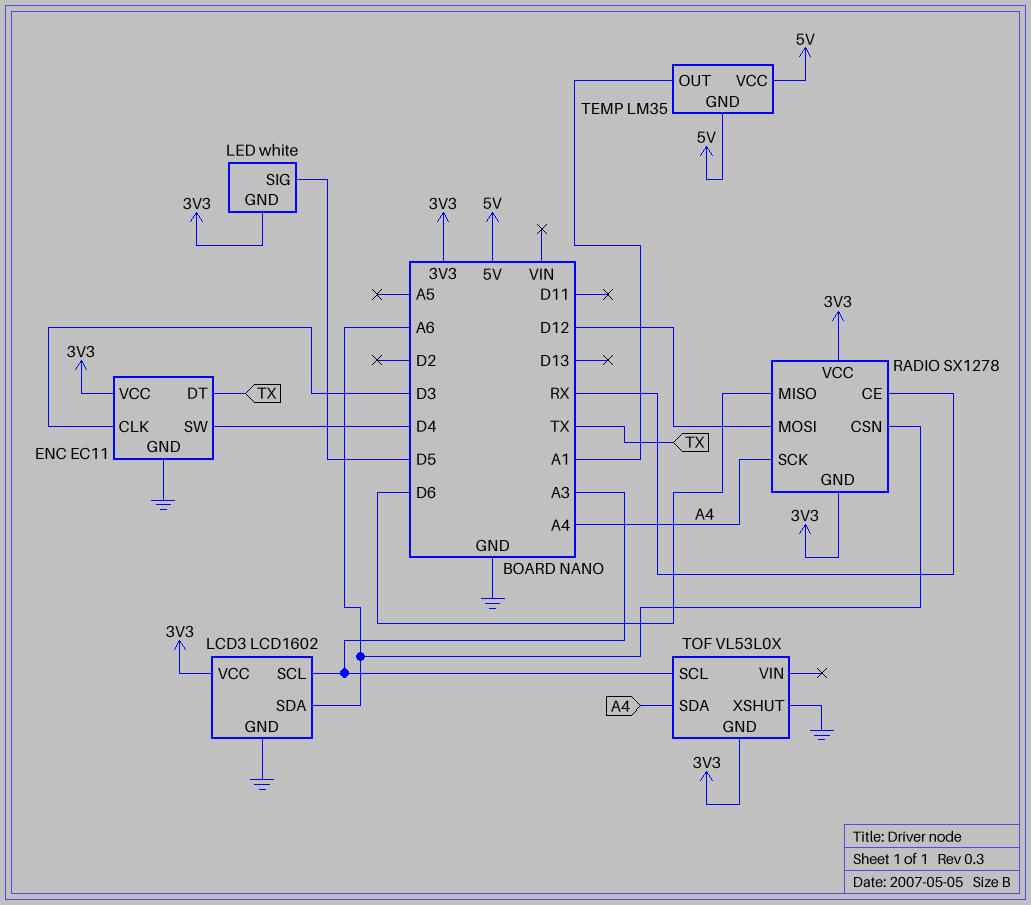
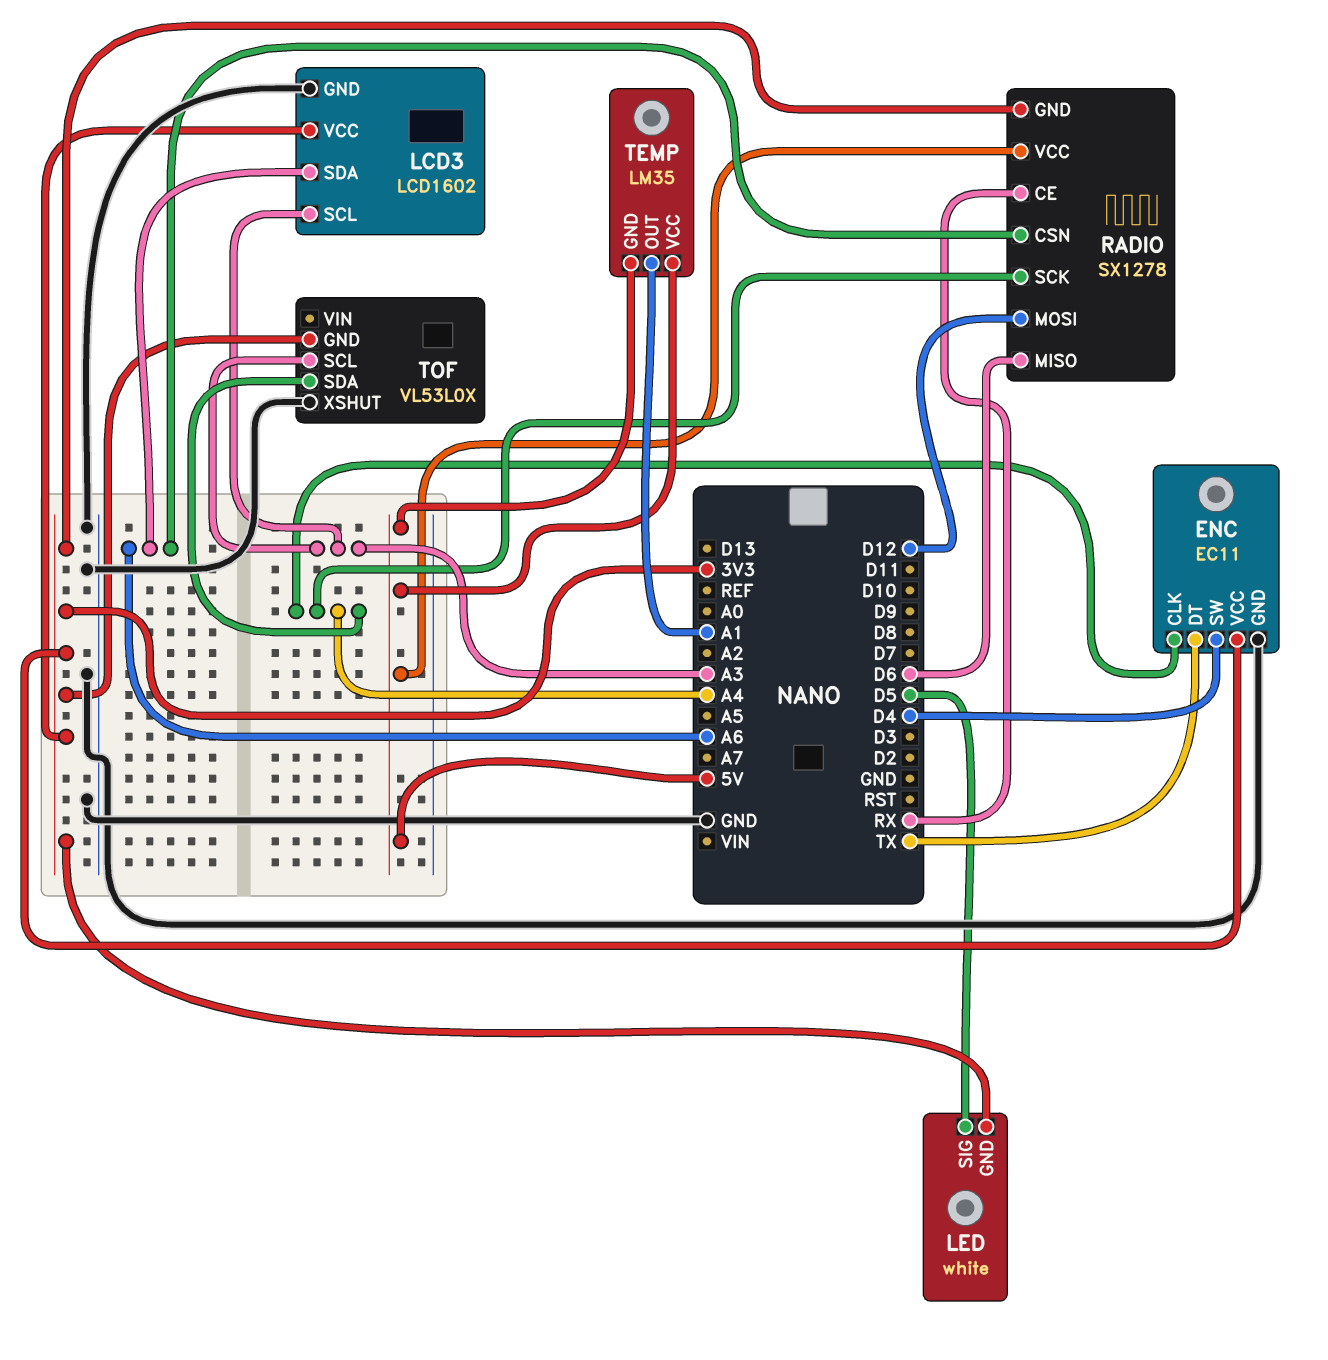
ENC pin CLK: D3 -> A4
RADIO pin VCC: 3V3 -> 5V

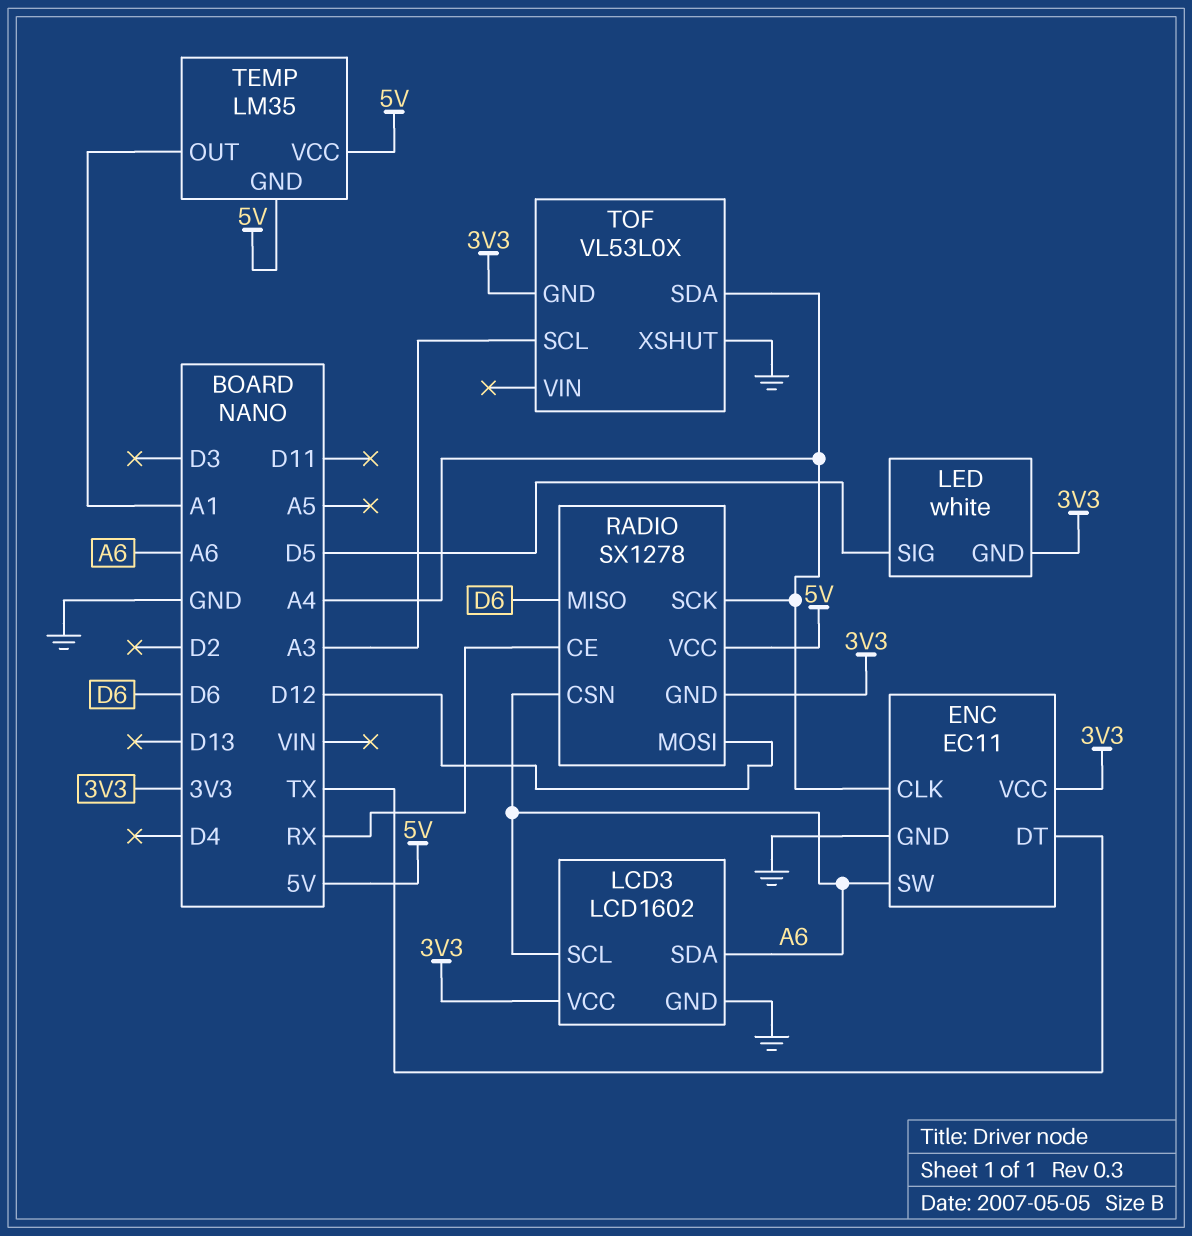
ENC pin SW: D4 -> A6
LCD3 pin SCL: A3 -> A6

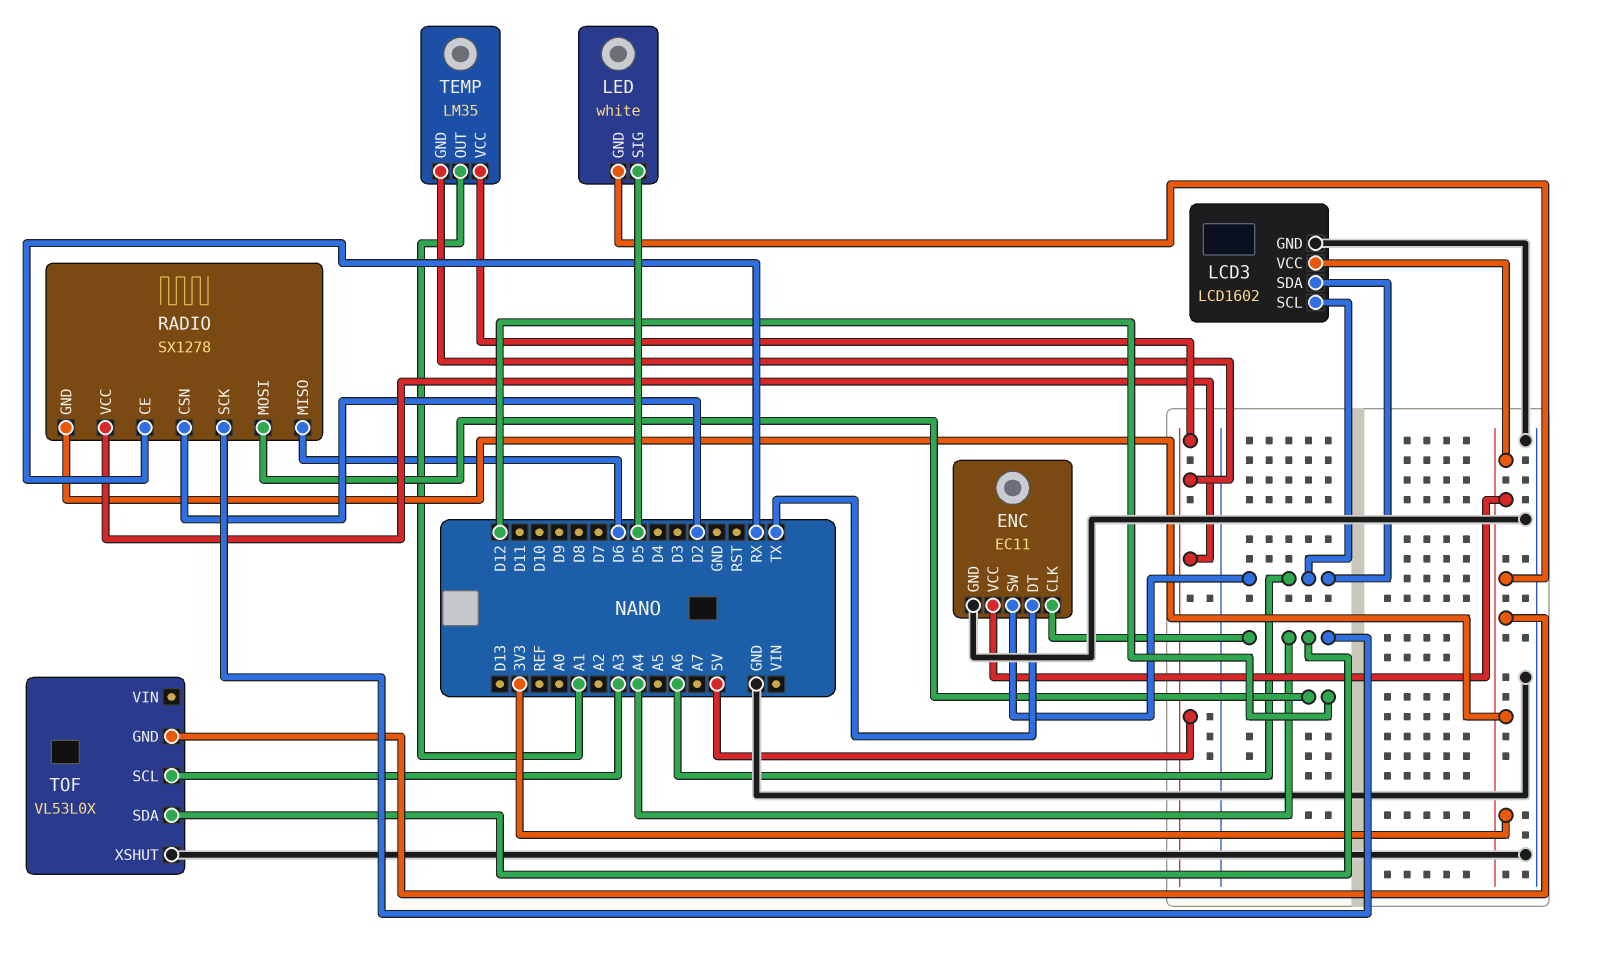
RADIO pin CSN: A6 -> D2

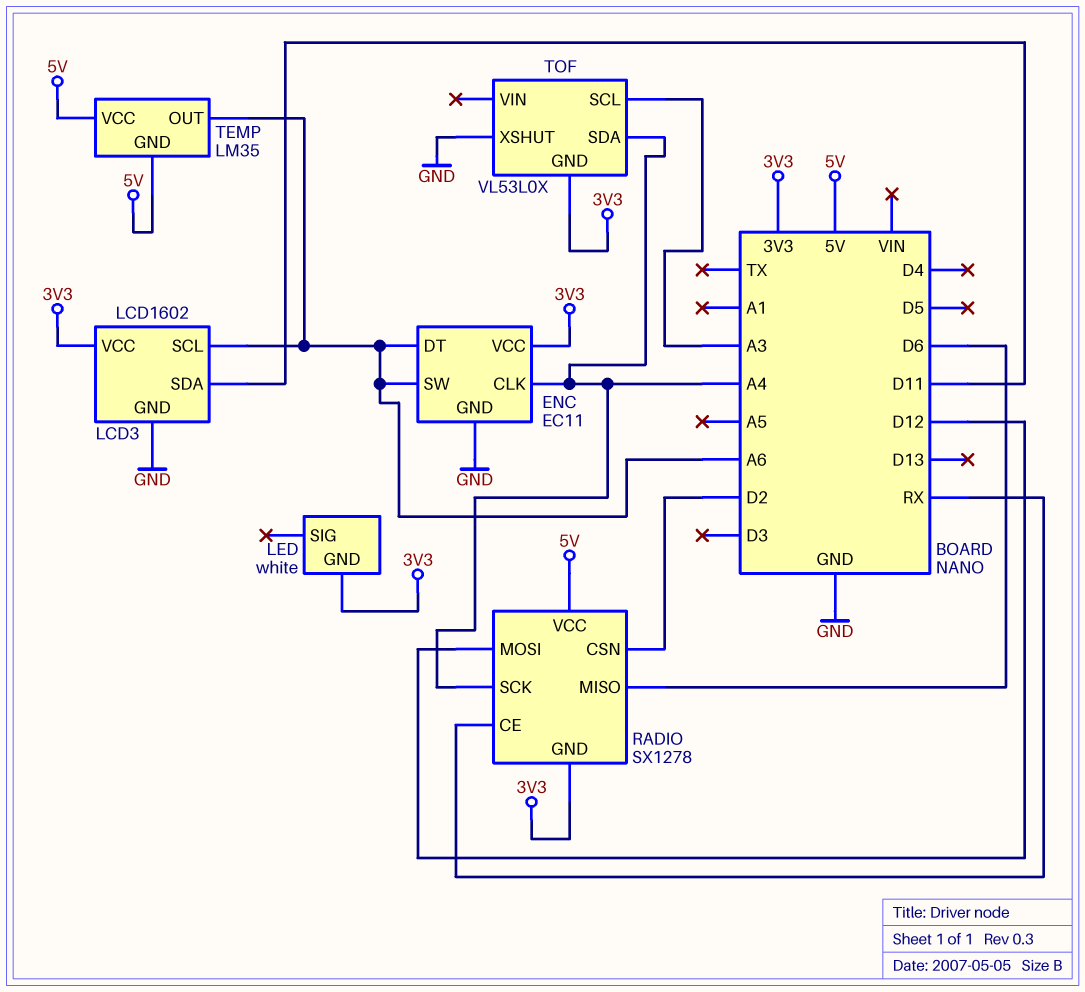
ENC pin DT: TX -> A6
LCD3 pin SDA: A6 -> D11
LED pin SIG: D5 -> none
TEMP pin OUT: A1 -> A6

